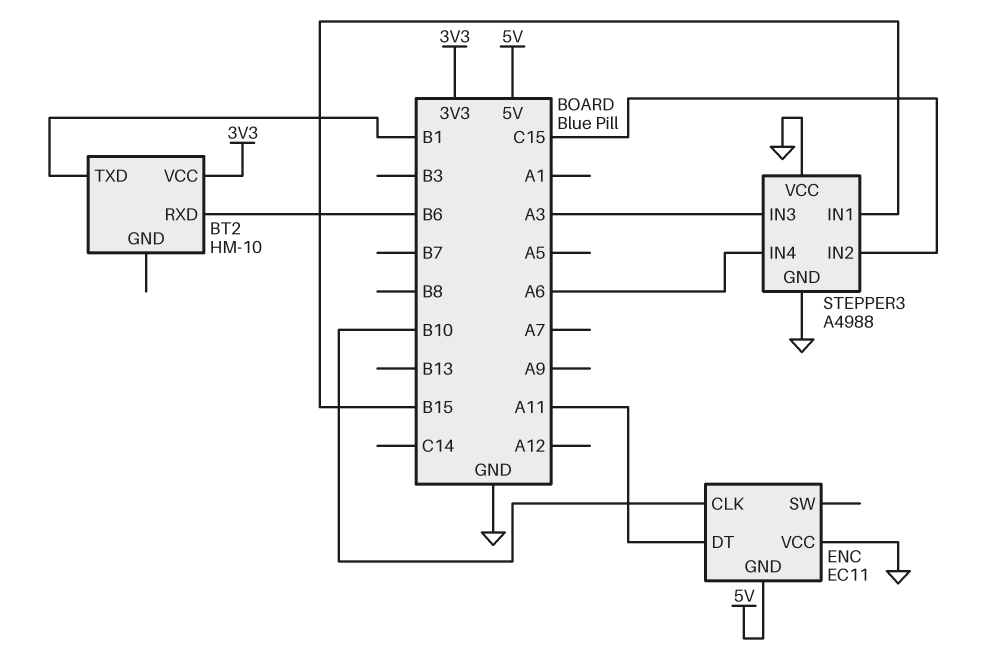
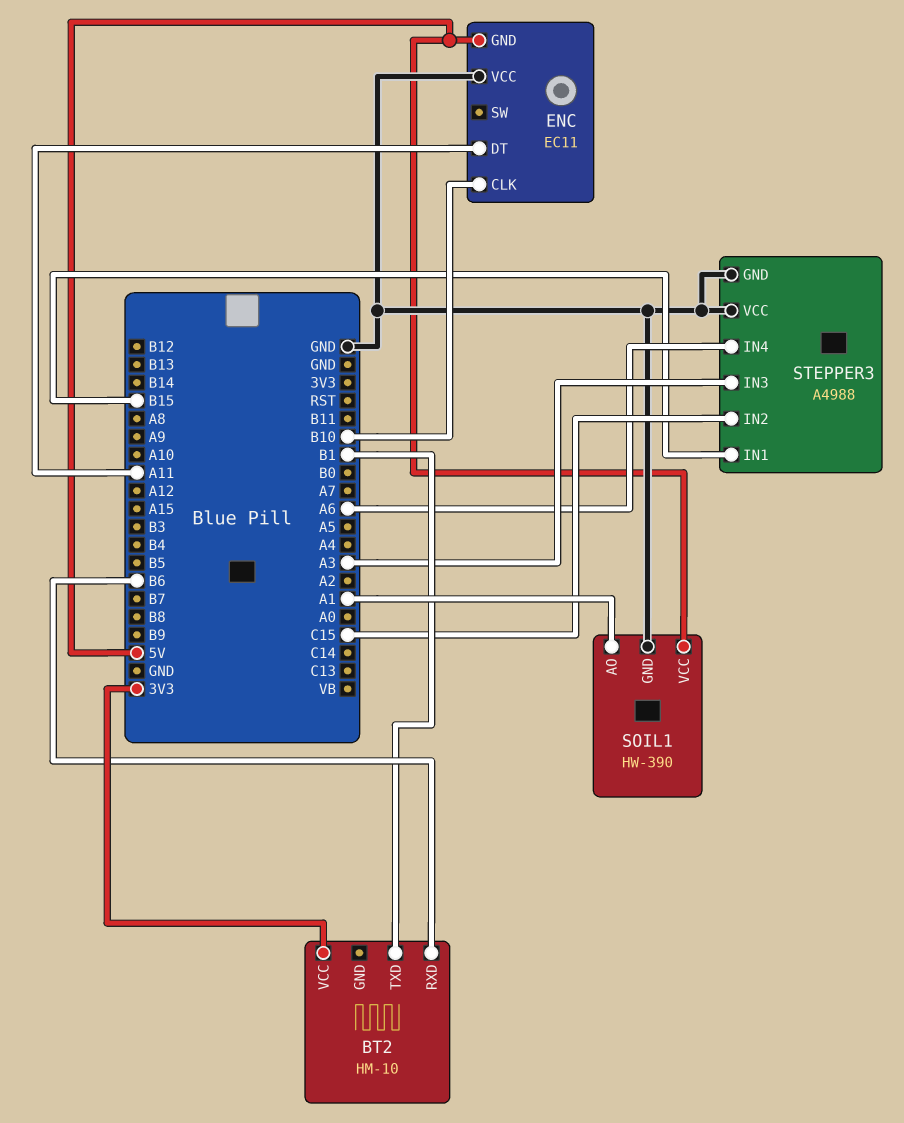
SOIL1: none -> HW-390
SOIL1 pin AO: none -> A1
SOIL1 pin GND: none -> GND
SOIL1 pin VCC: none -> 5V

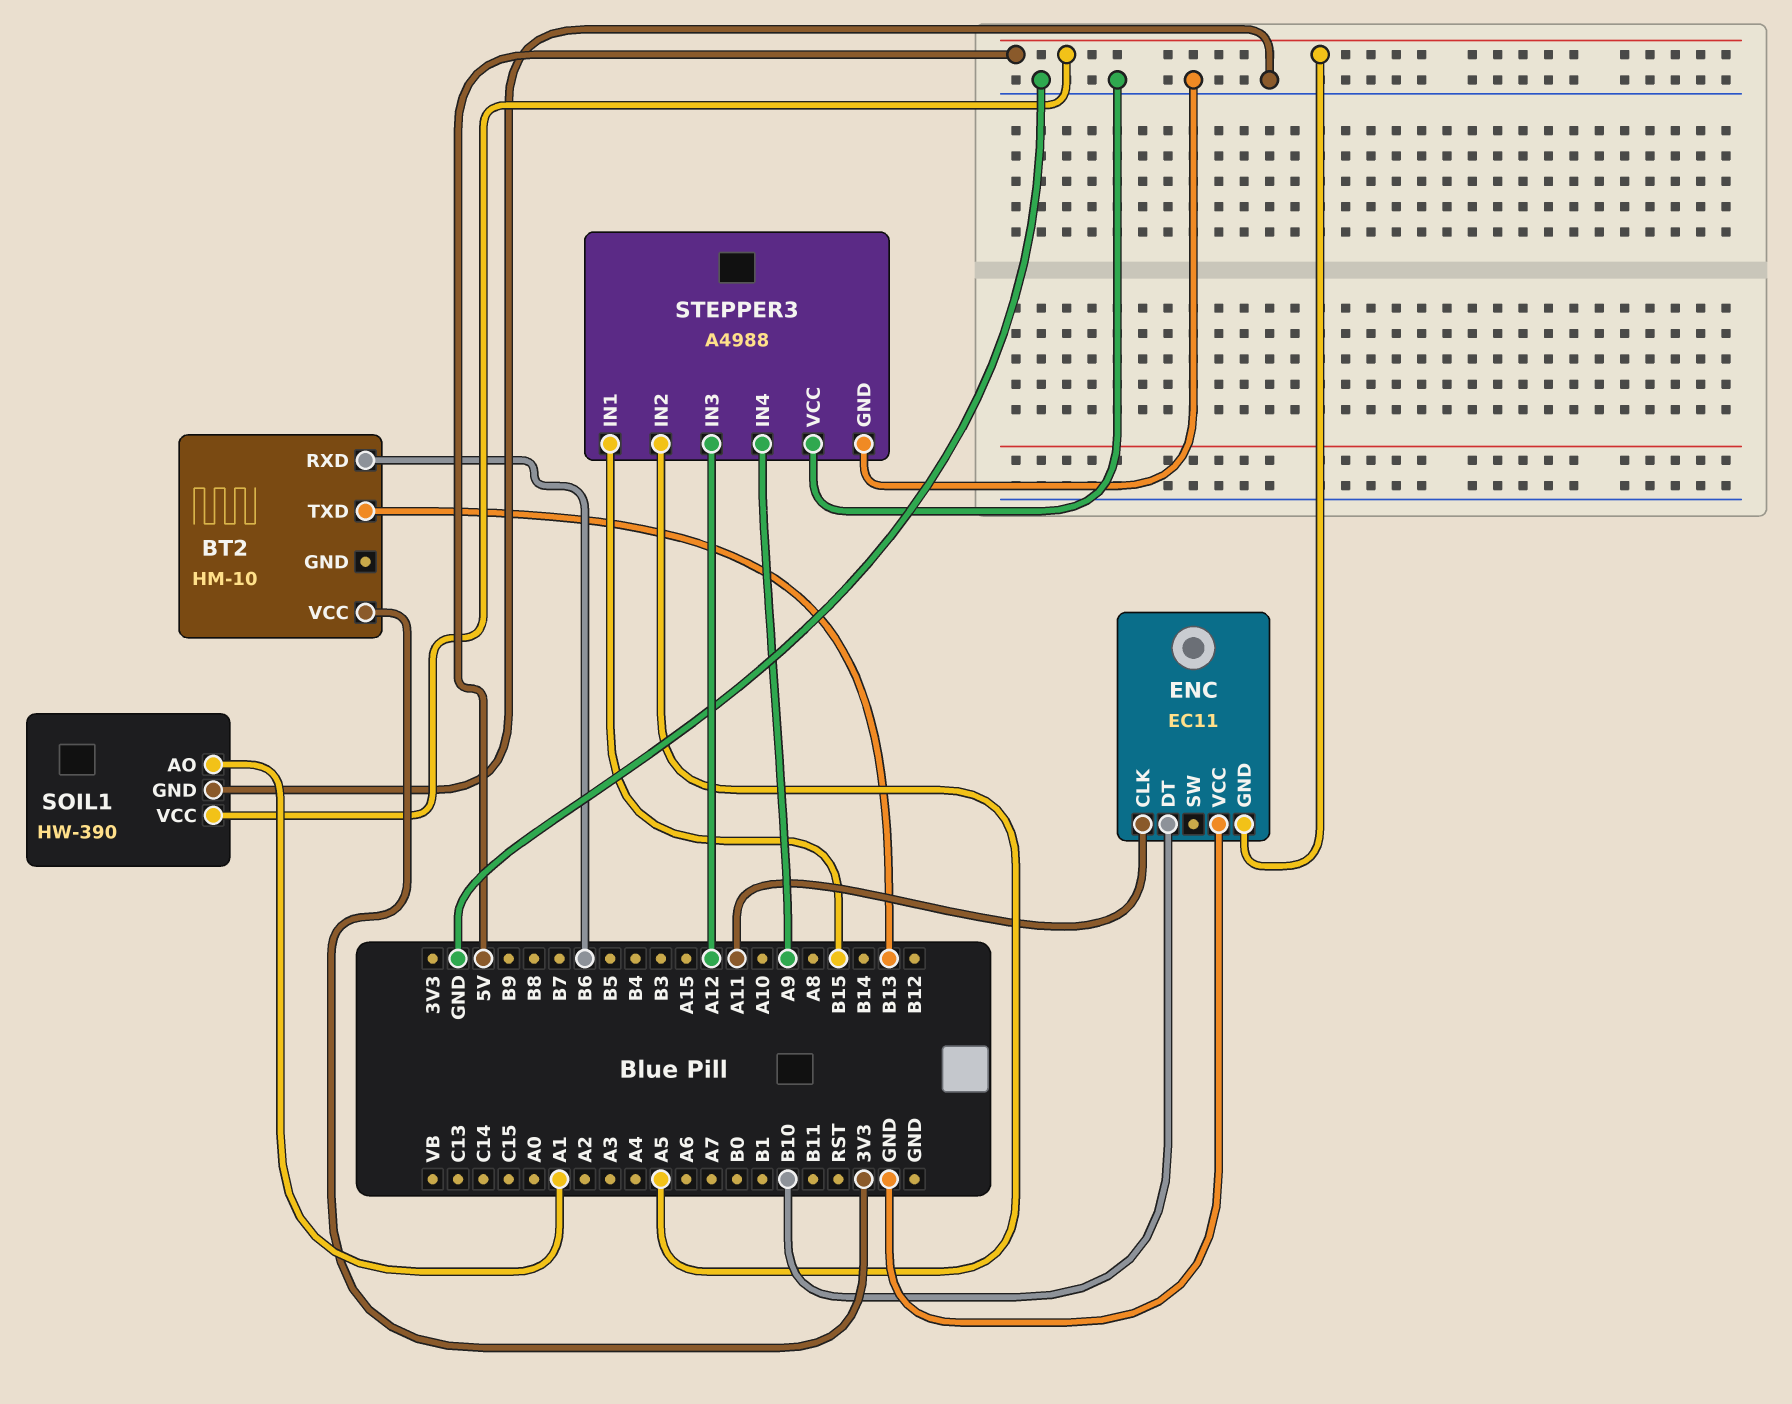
BT2 pin TXD: B1 -> B13
ENC pin CLK: B10 -> A11
ENC pin DT: A11 -> B10
STEPPER3 pin IN2: C15 -> A5
STEPPER3 pin IN3: A3 -> A12
STEPPER3 pin IN4: A6 -> A9

